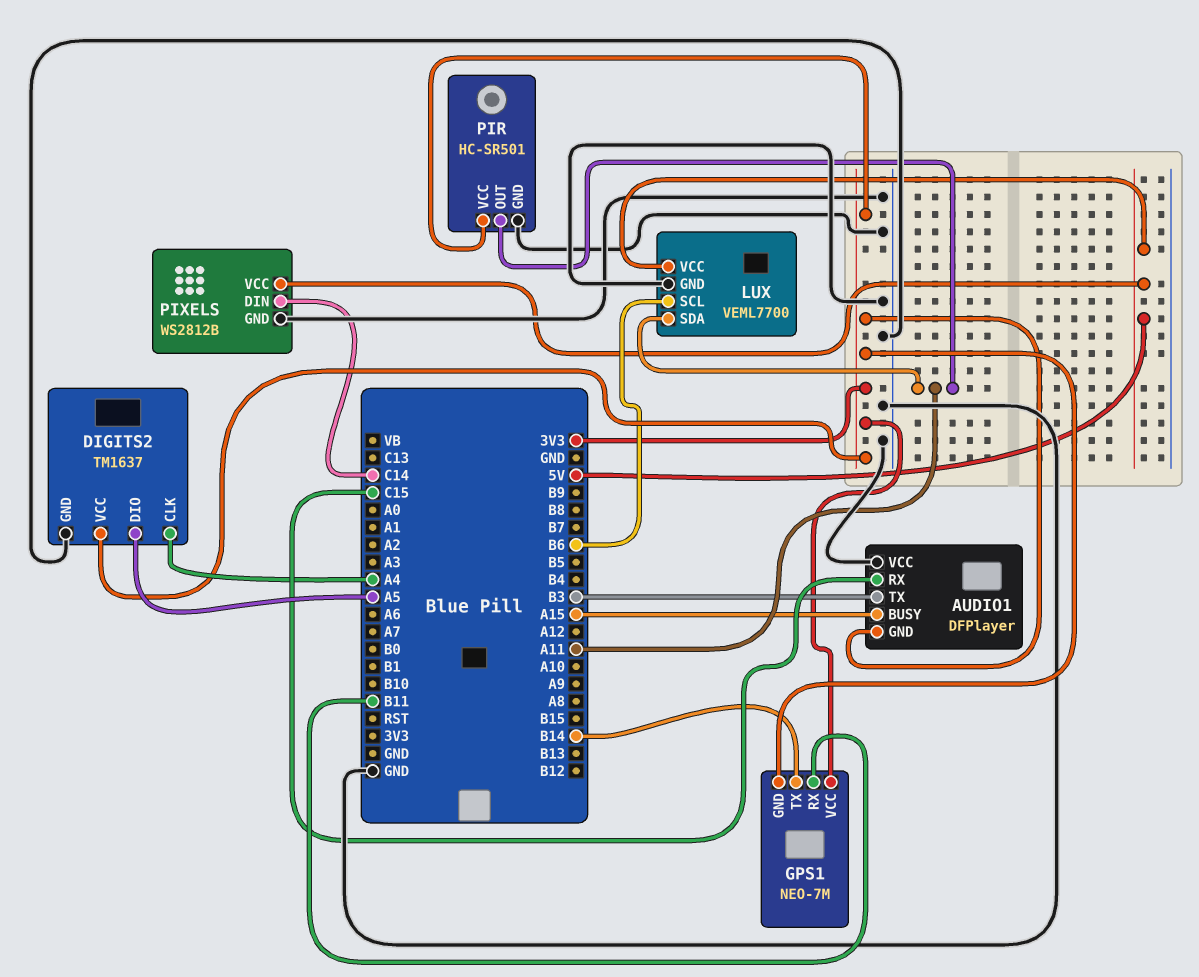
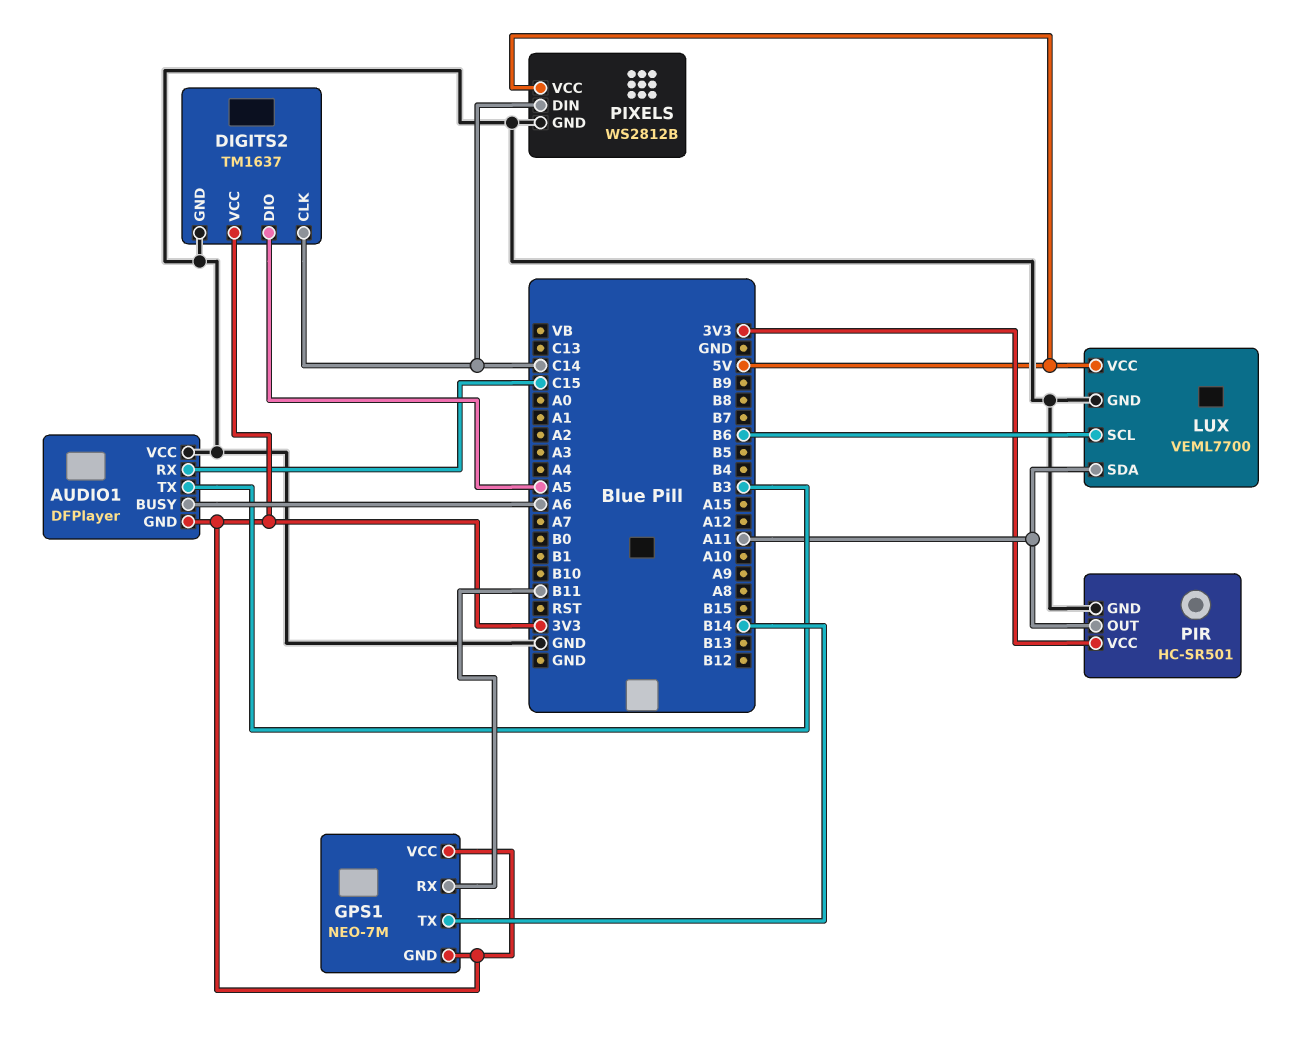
AUDIO1 pin BUSY: A15 -> A6
DIGITS2 pin CLK: A4 -> C14

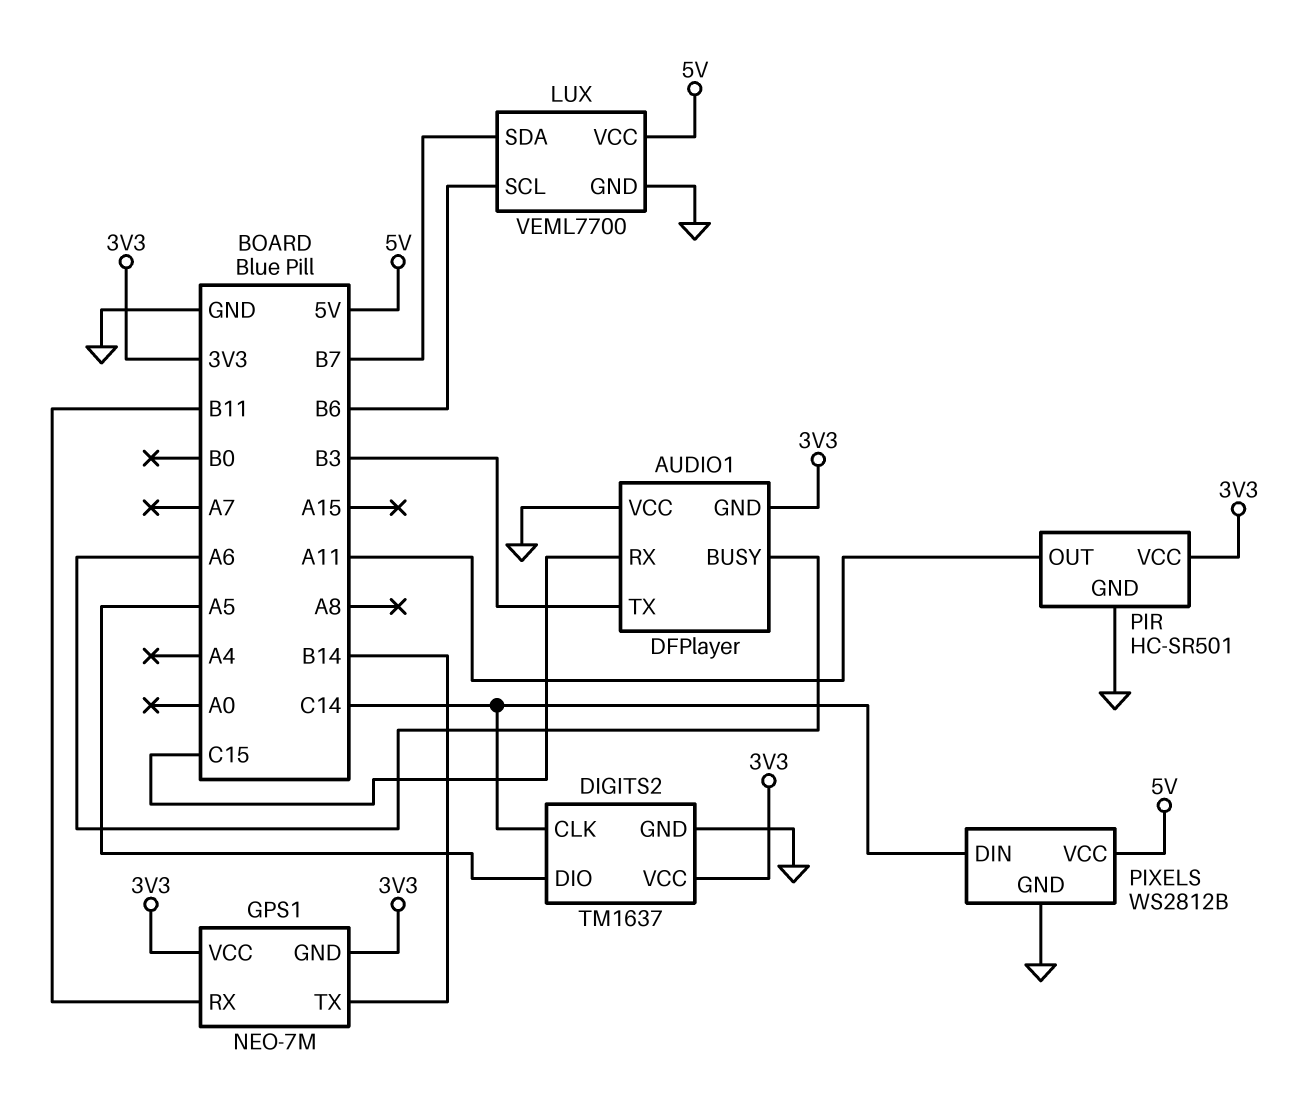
LUX pin SDA: A11 -> B7

